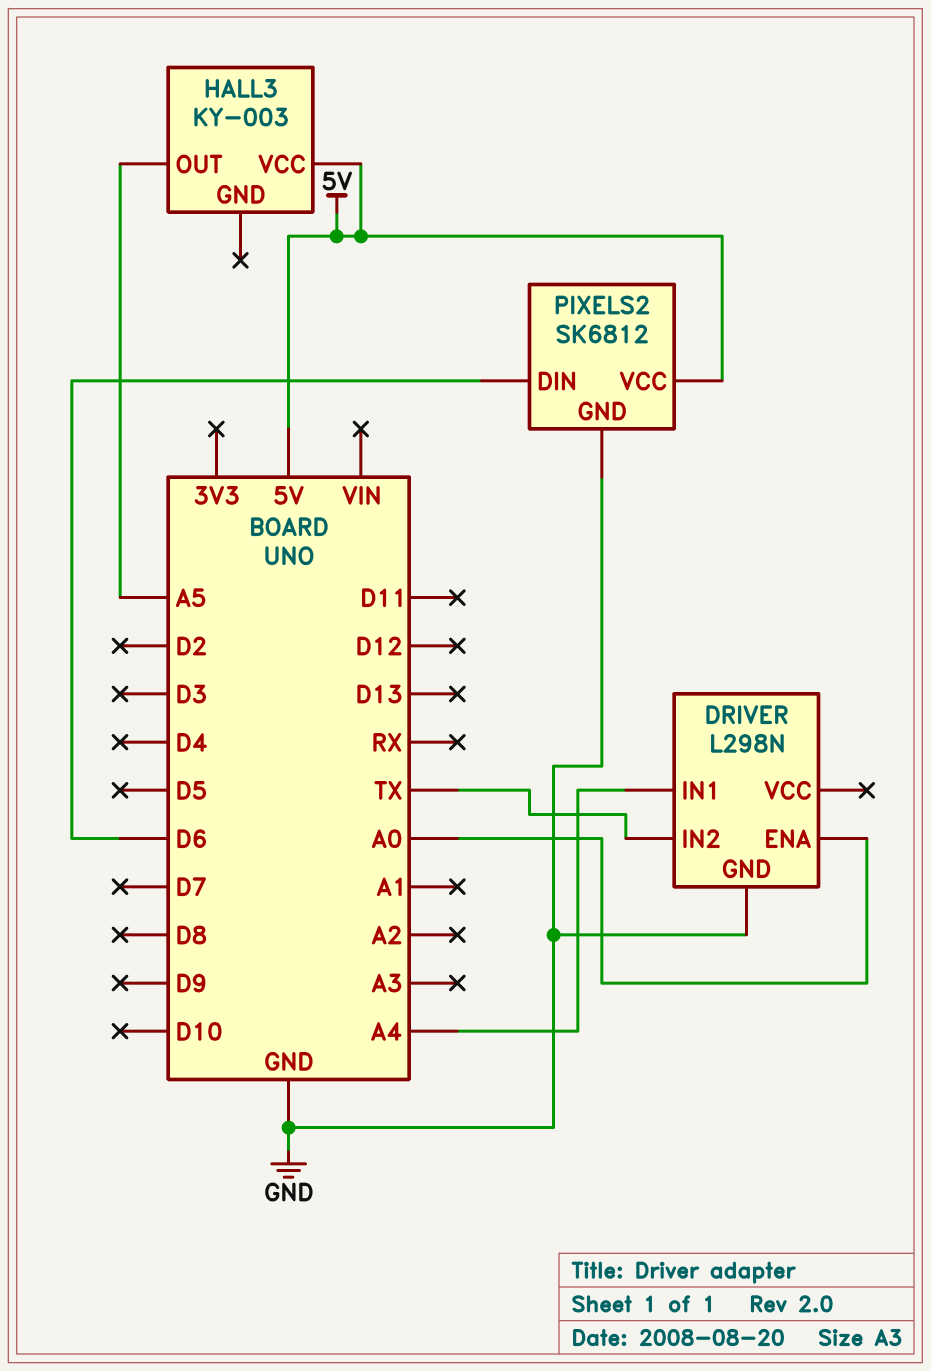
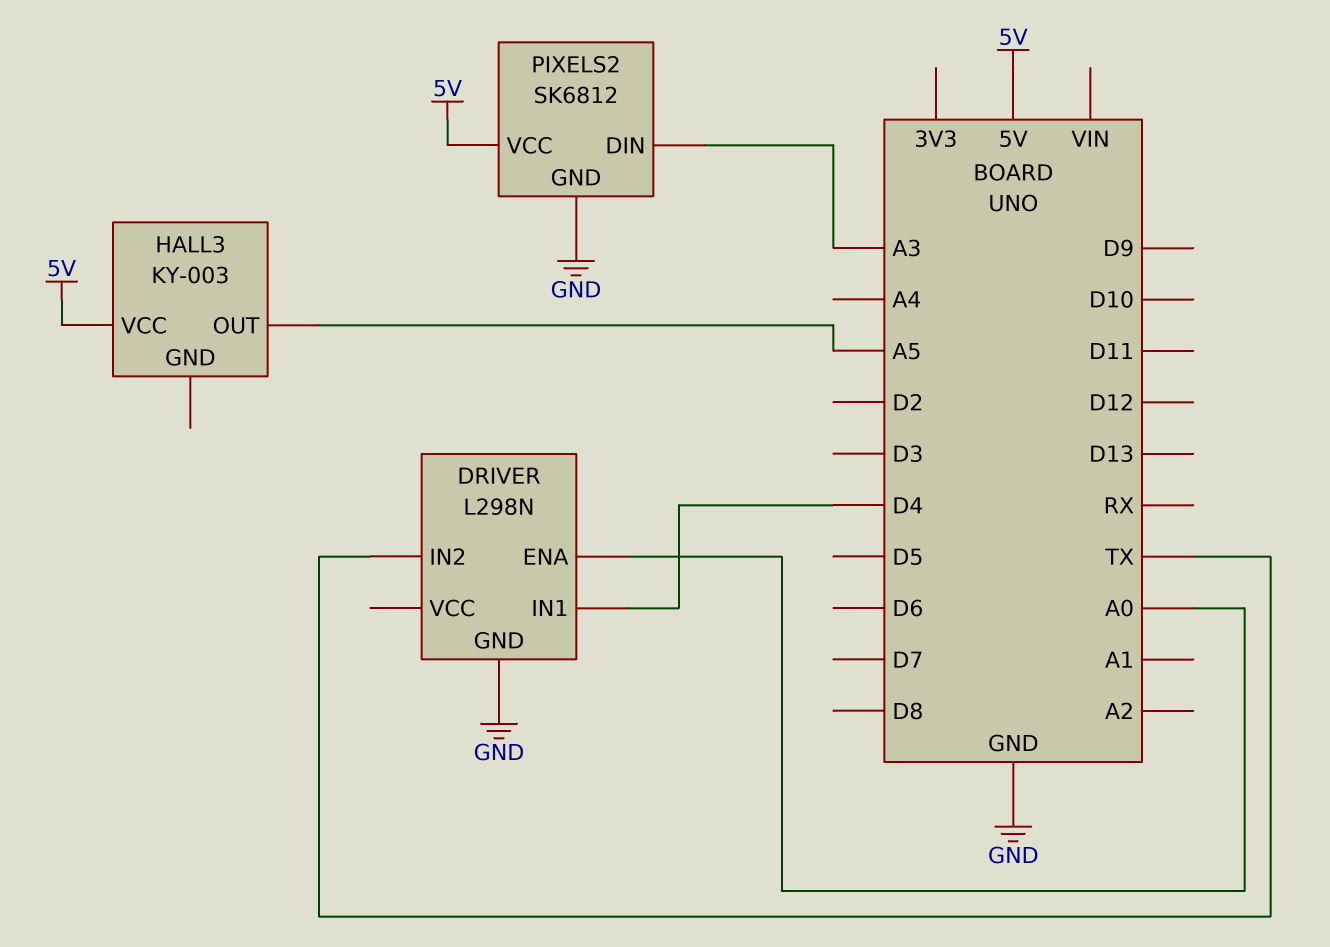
DRIVER pin IN1: A4 -> D4
PIXELS2 pin DIN: D6 -> A3

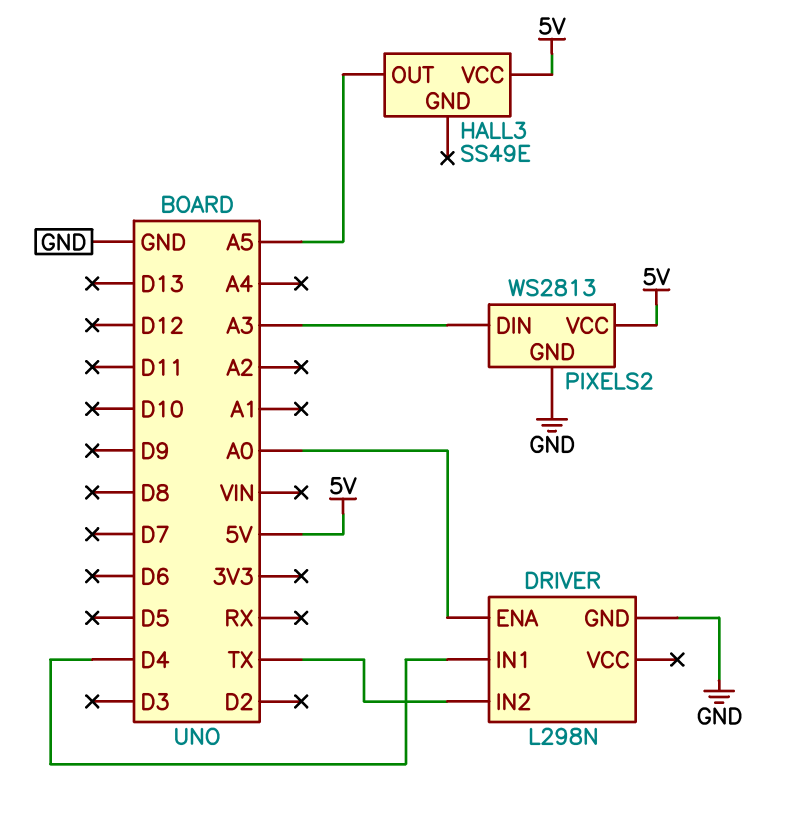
HALL3: KY-003 -> SS49E
PIXELS2: SK6812 -> WS2813

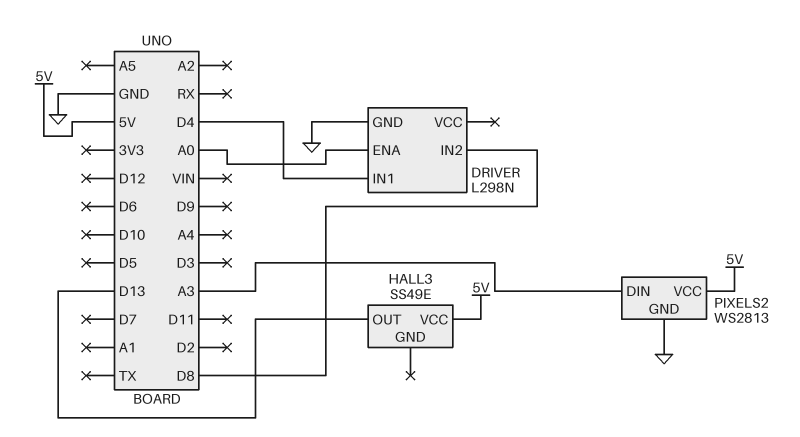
DRIVER pin IN2: TX -> D8
HALL3 pin OUT: A5 -> D13

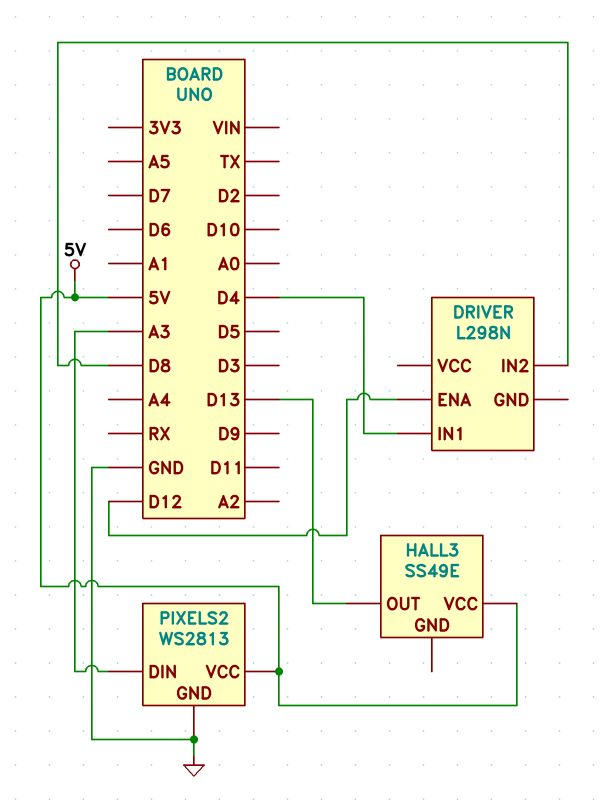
DRIVER pin ENA: A0 -> D12
DRIVER pin GND: GND -> none

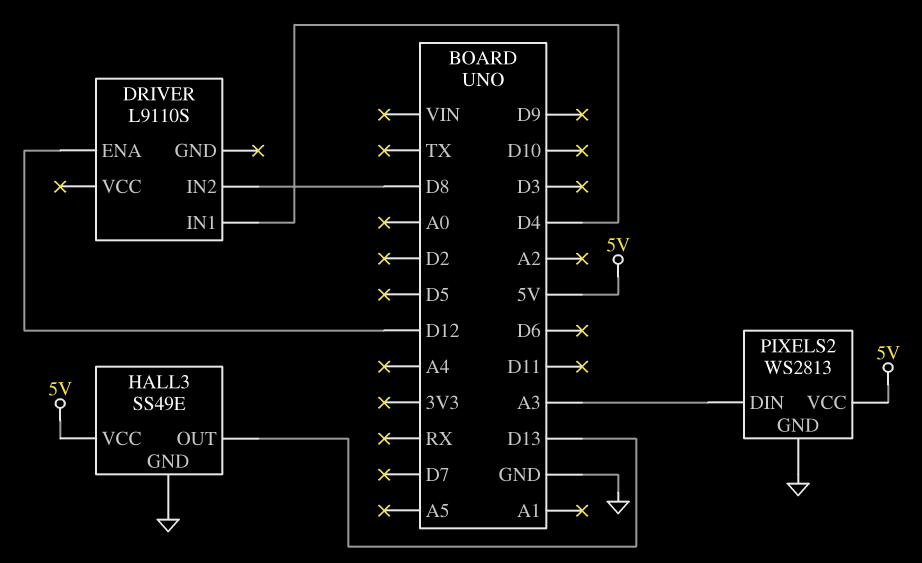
DRIVER: L298N -> L9110S
HALL3 pin GND: none -> GND

